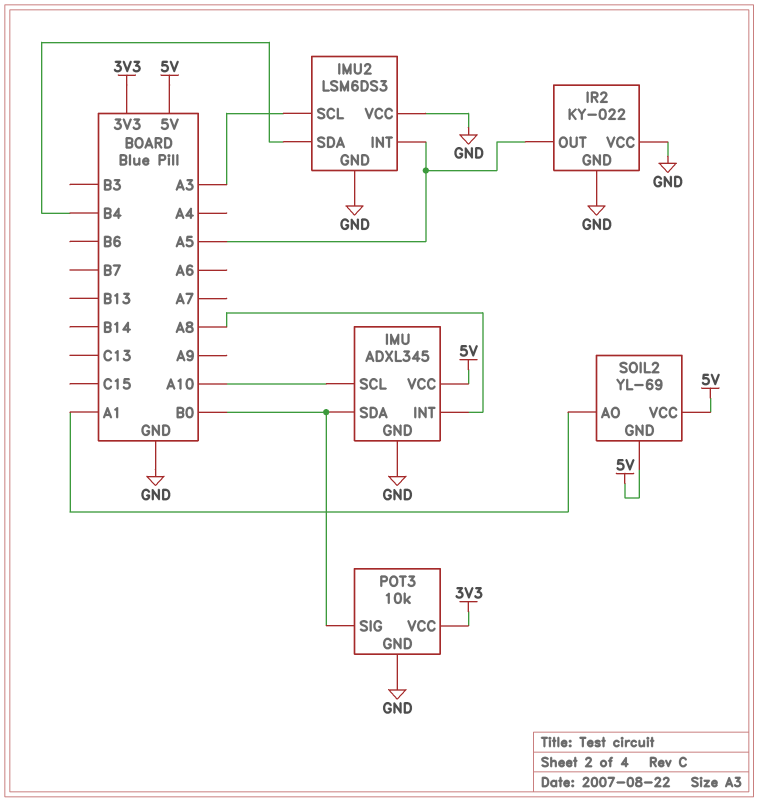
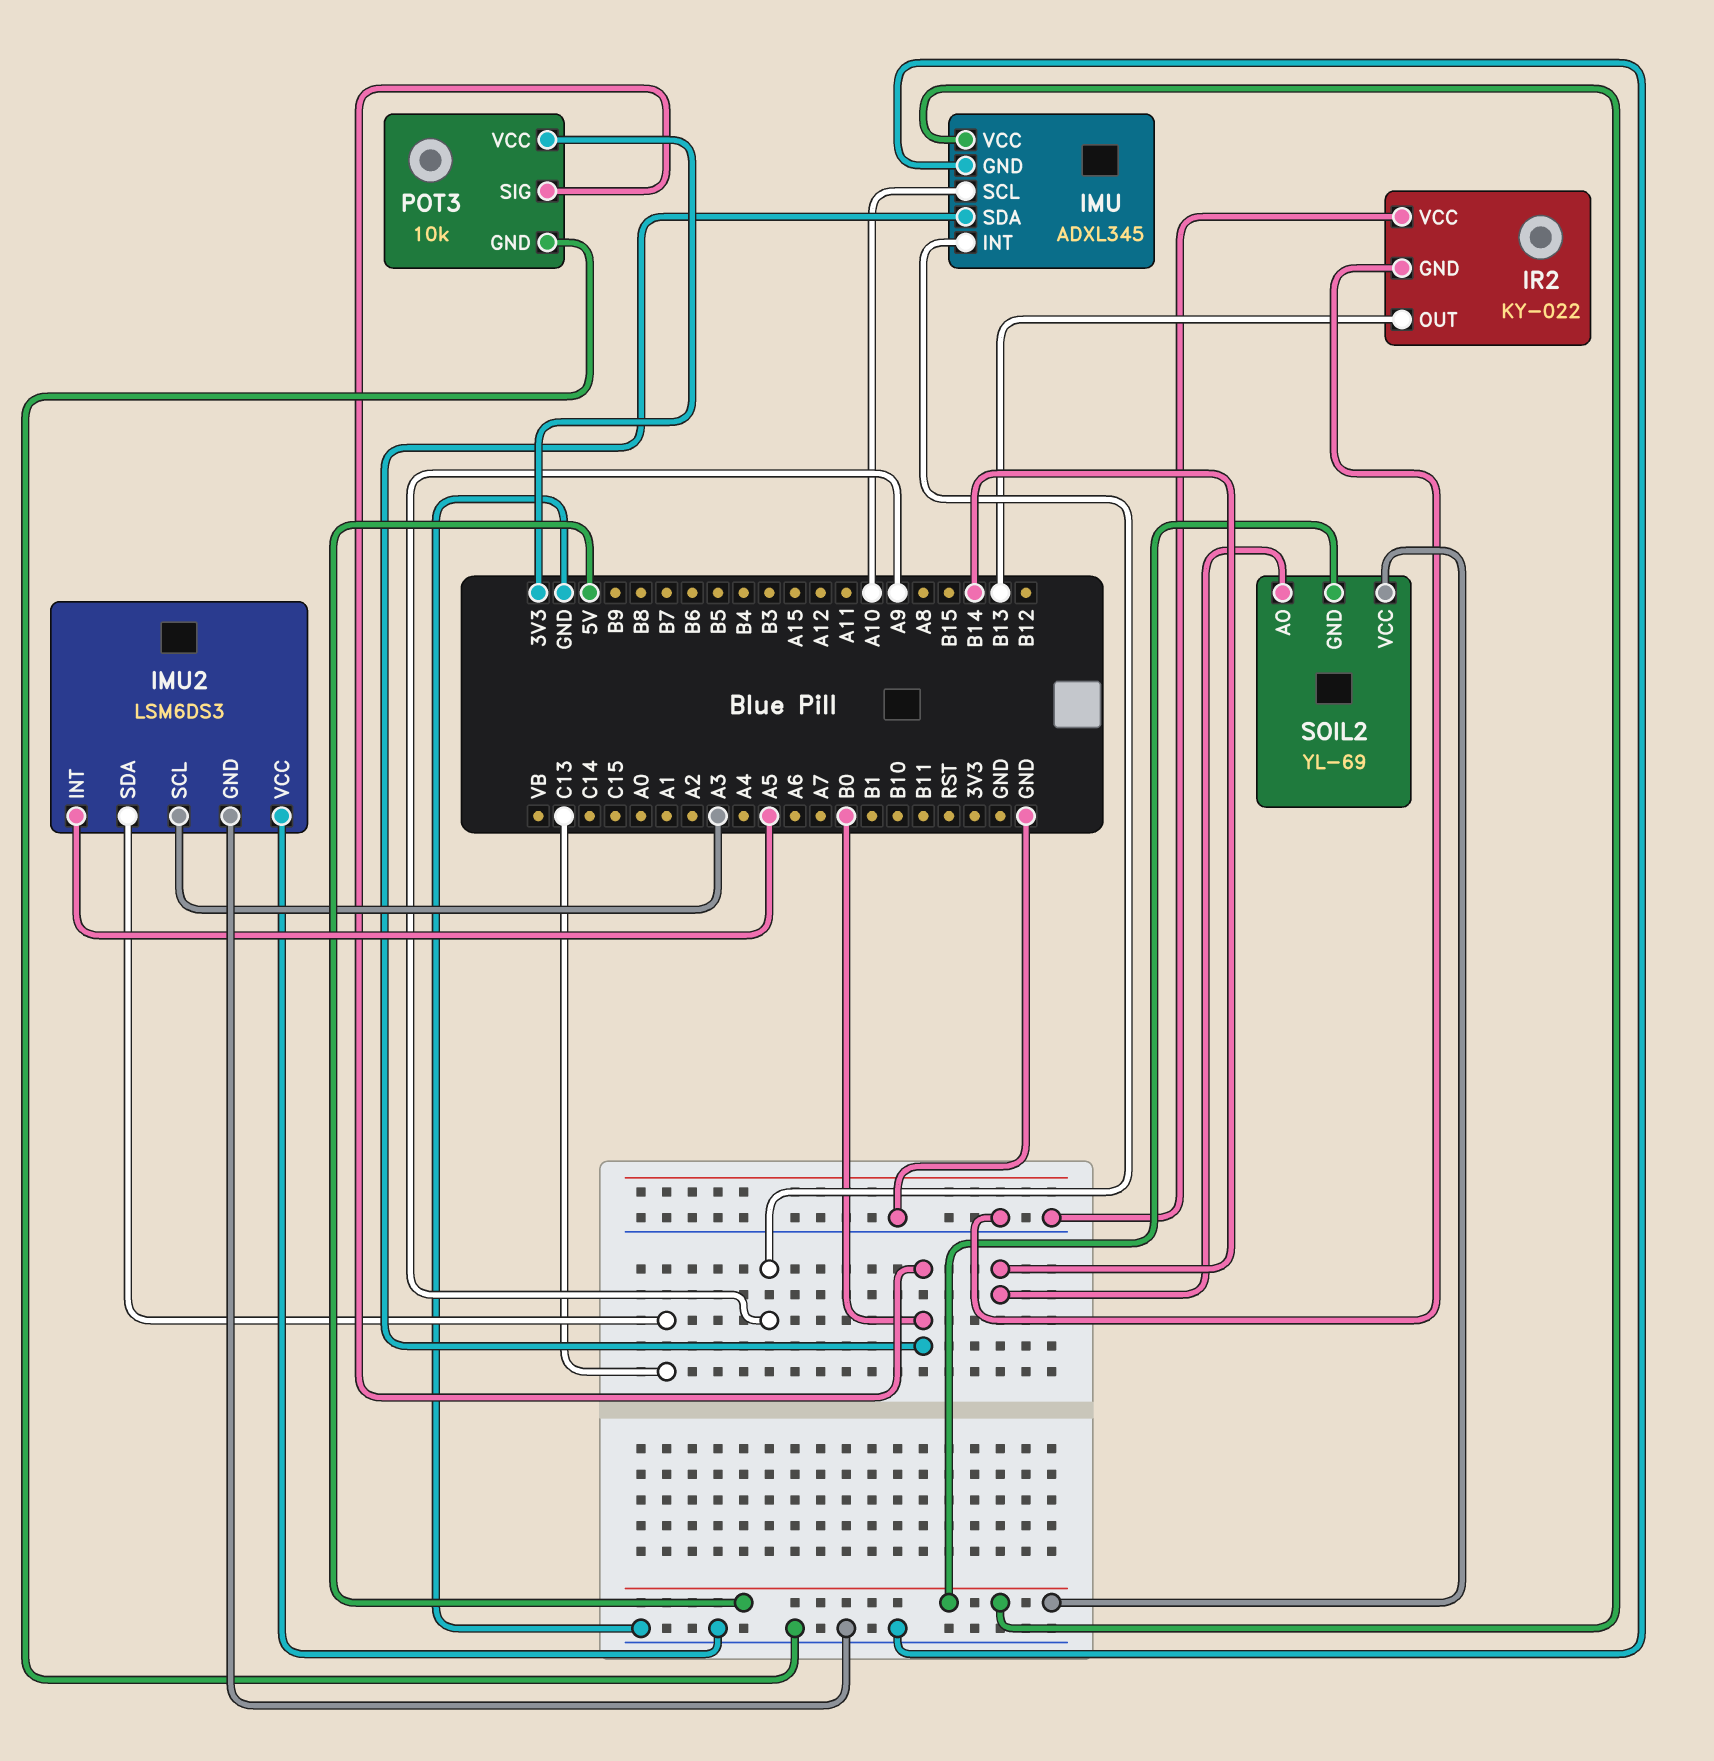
IMU pin INT: A8 -> A9
IMU2 pin SDA: B4 -> C13
IR2 pin OUT: A5 -> B13
SOIL2 pin AO: A1 -> B14

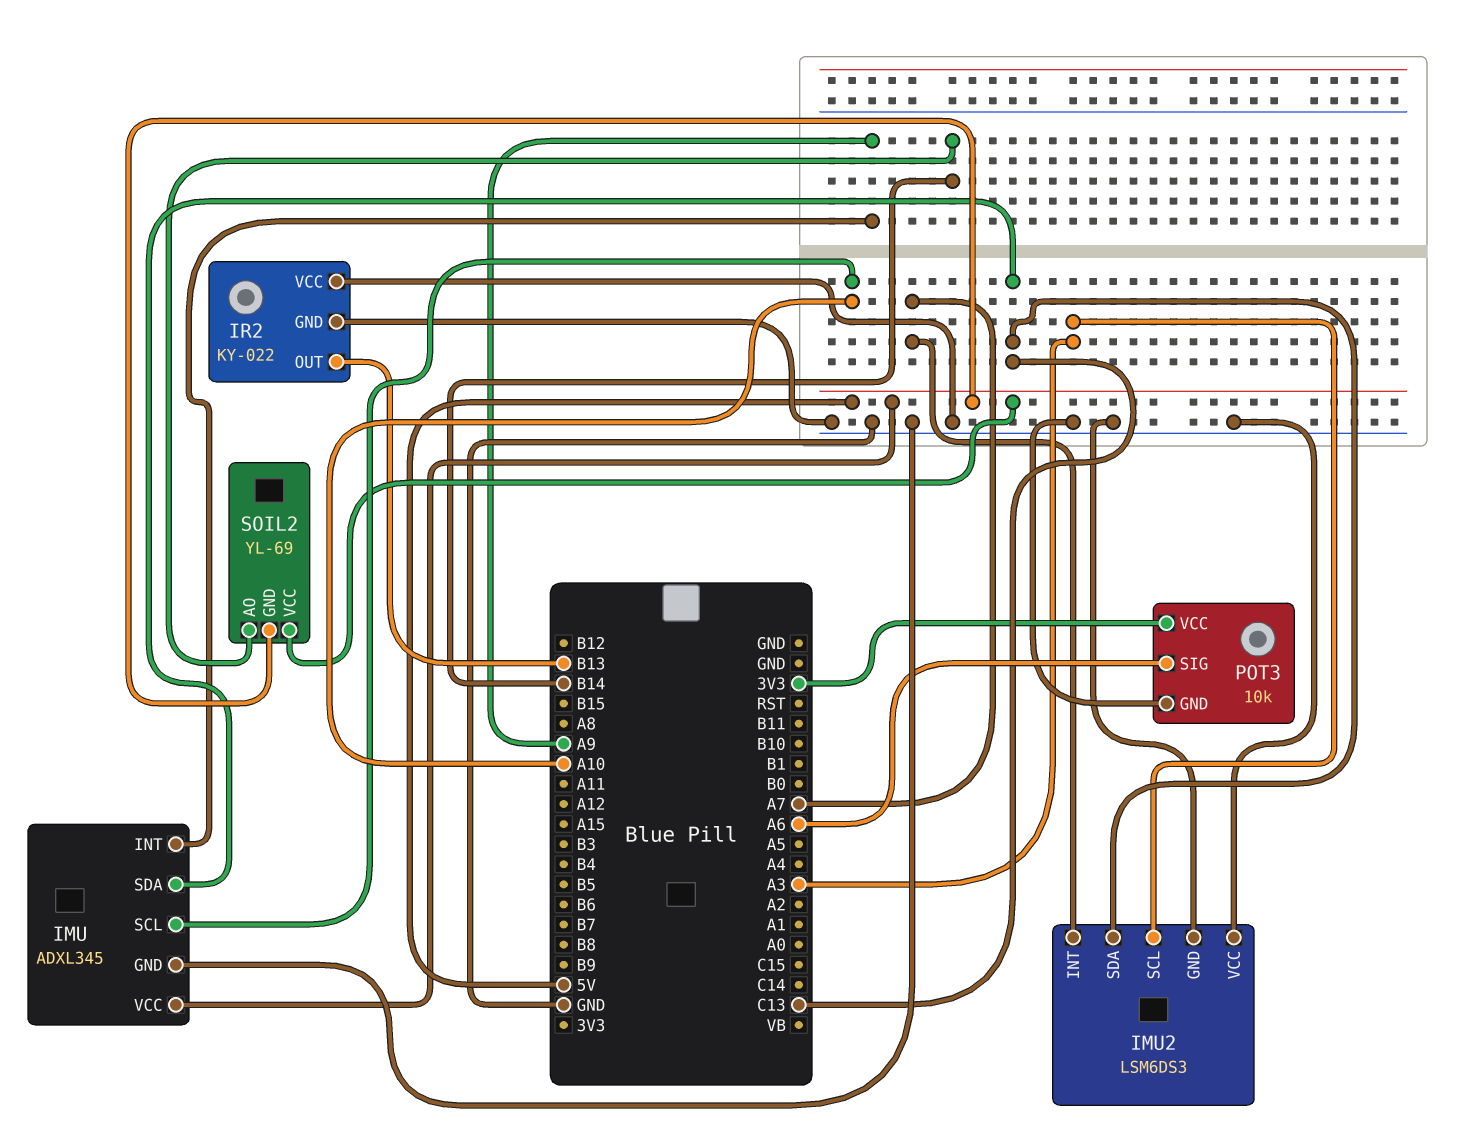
IMU pin SDA: B0 -> C13
IMU2 pin INT: A5 -> A7
POT3 pin SIG: B0 -> A6

